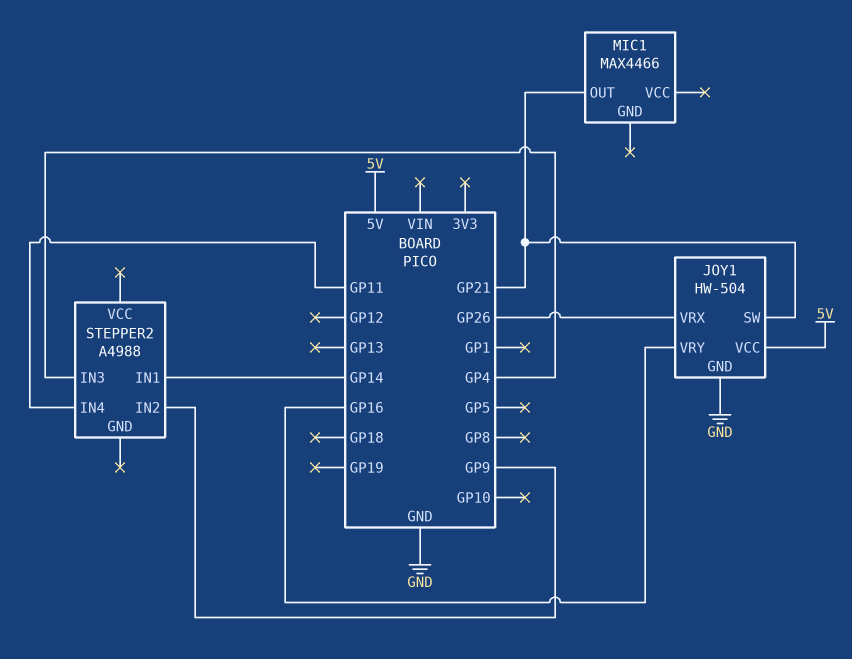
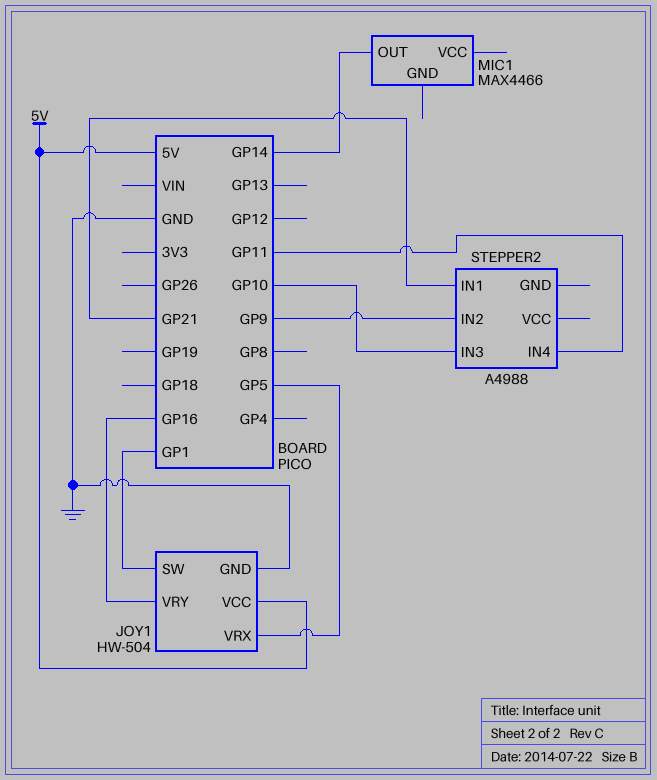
JOY1 pin SW: GP21 -> GP1
JOY1 pin VRX: GP26 -> GP5
MIC1 pin OUT: GP21 -> GP14
STEPPER2 pin IN1: GP14 -> GP21
STEPPER2 pin IN3: GP4 -> GP10

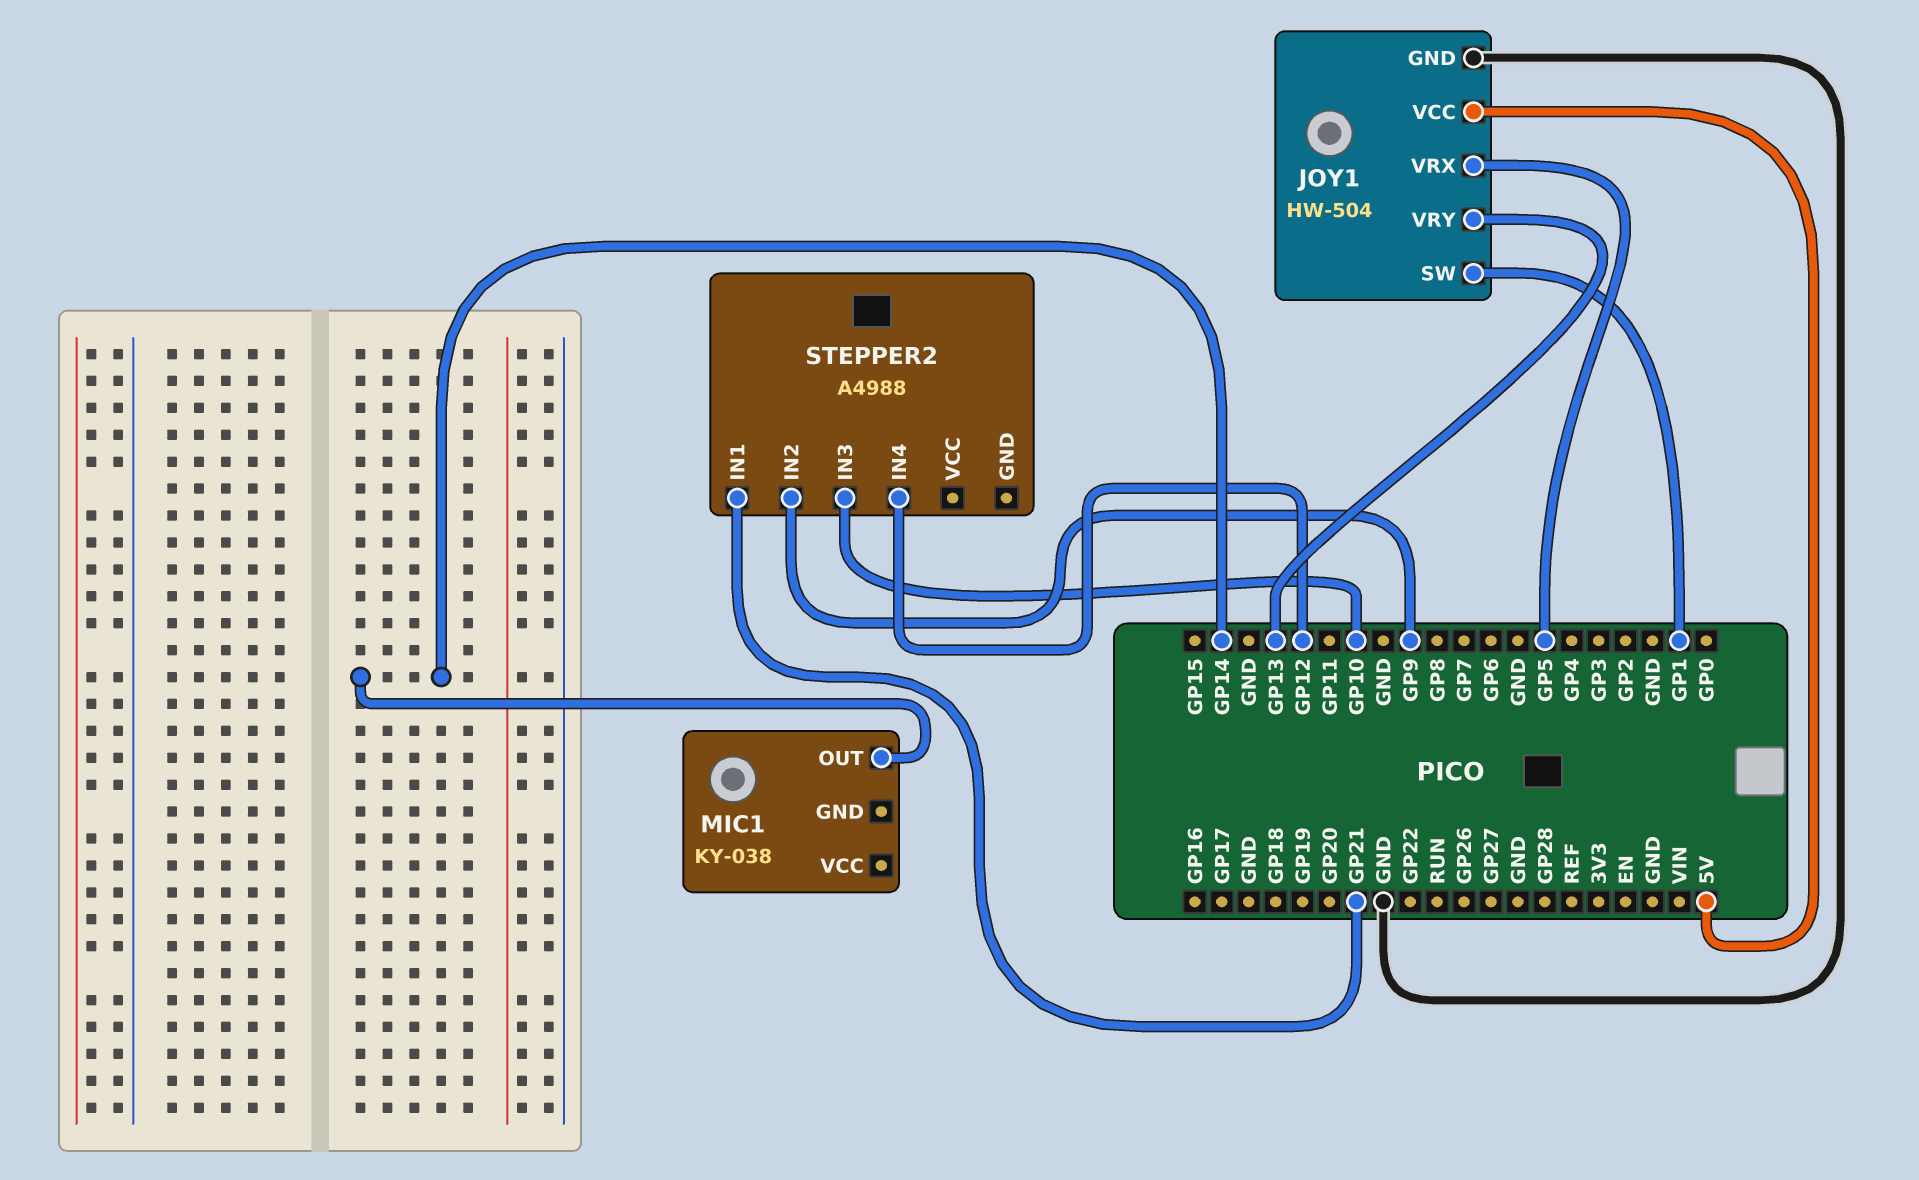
JOY1 pin VRY: GP16 -> GP13
MIC1: MAX4466 -> KY-038
STEPPER2 pin IN4: GP11 -> GP12

